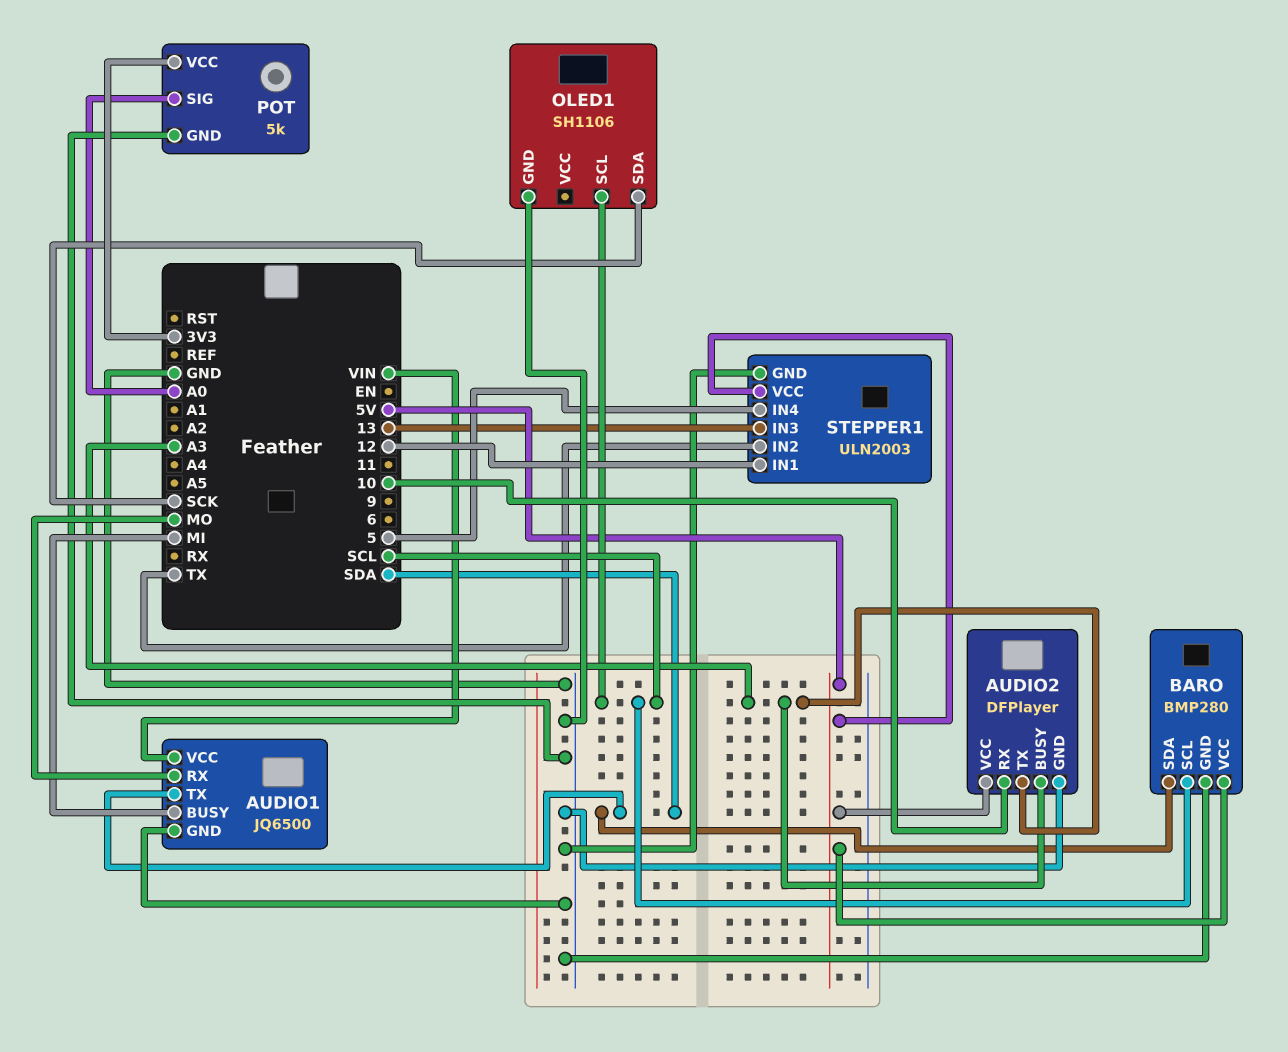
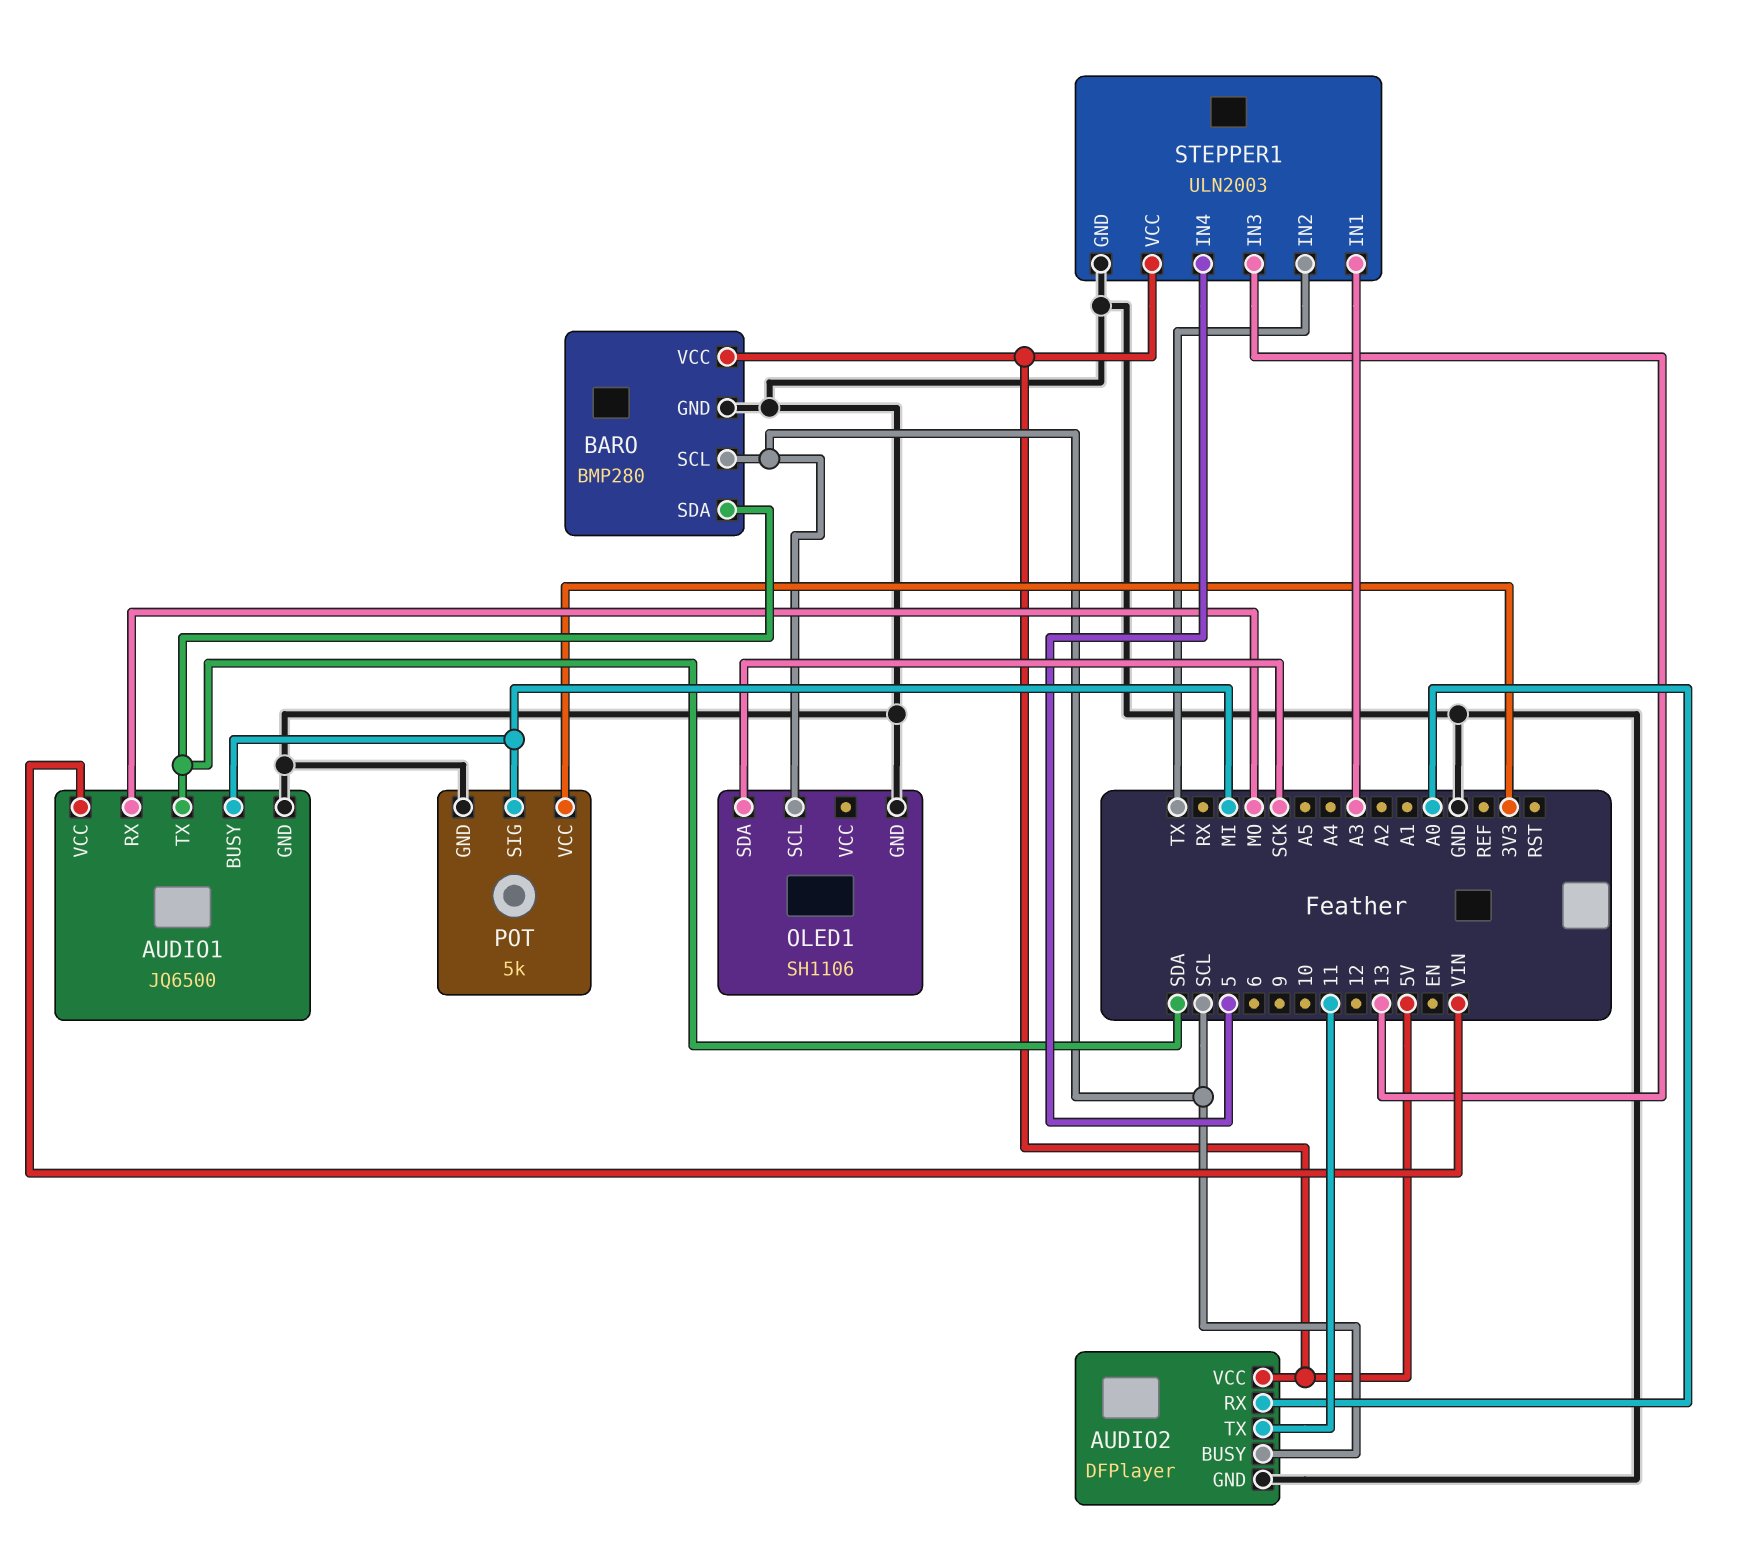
AUDIO2 pin BUSY: A3 -> SCL
AUDIO2 pin RX: 10 -> A0
AUDIO2 pin TX: A3 -> 11
POT pin SIG: A0 -> MI
STEPPER1 pin IN1: 12 -> A3

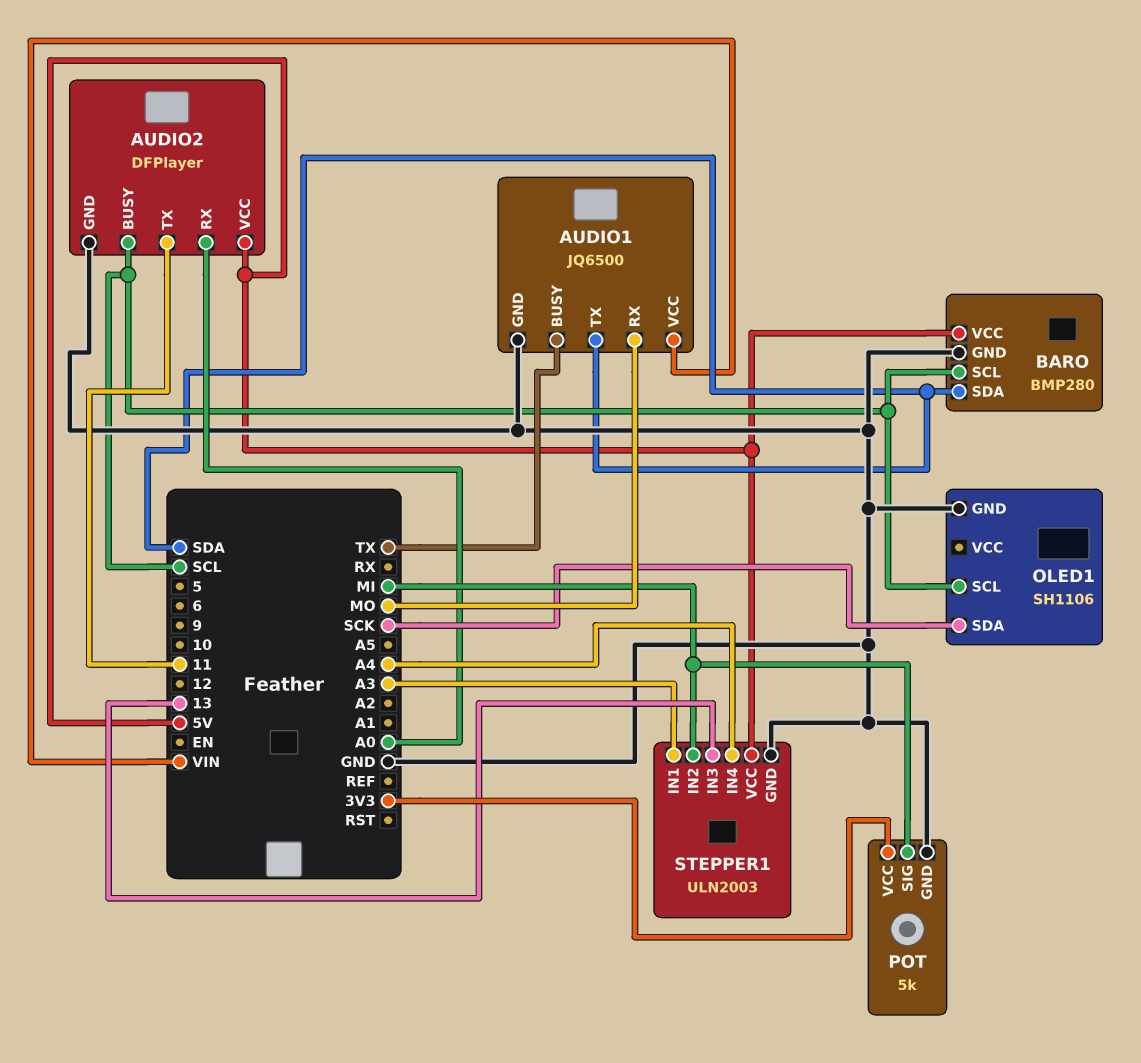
AUDIO1 pin BUSY: MI -> TX
STEPPER1 pin IN2: TX -> MI
STEPPER1 pin IN4: 5 -> A4

